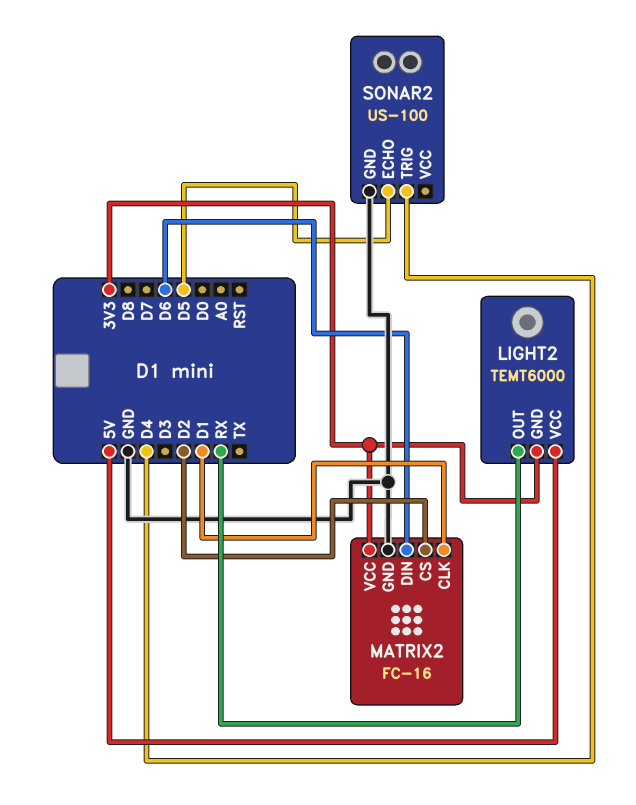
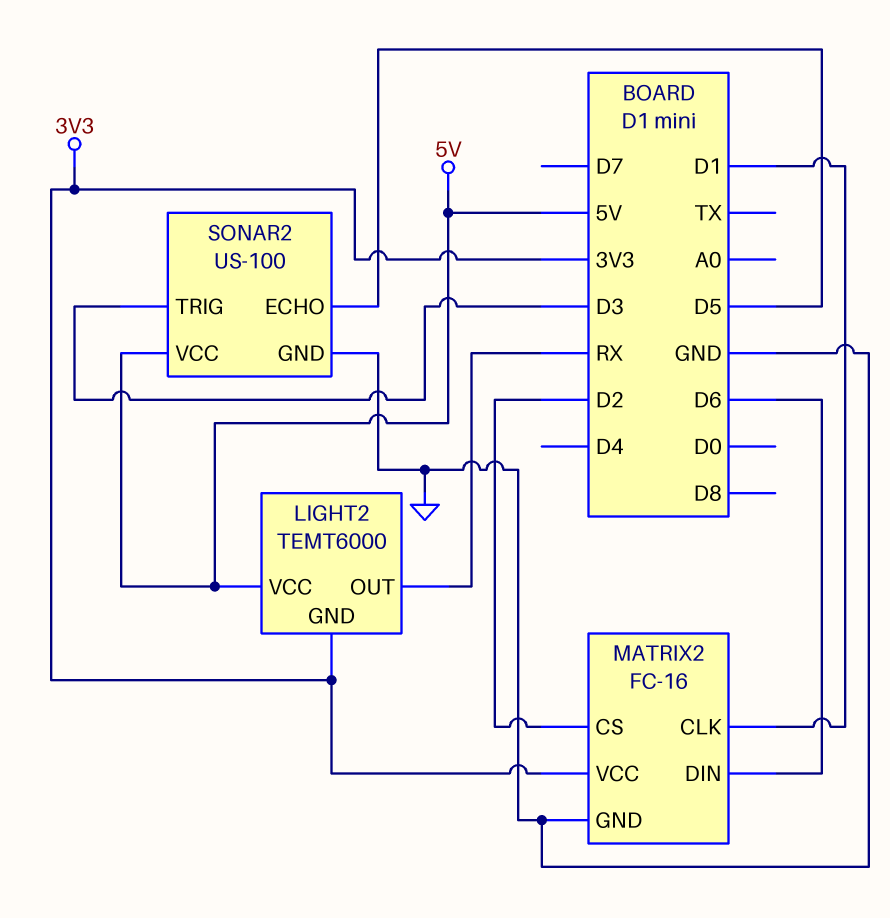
SONAR2 pin TRIG: D4 -> D3
SONAR2 pin VCC: none -> 5V

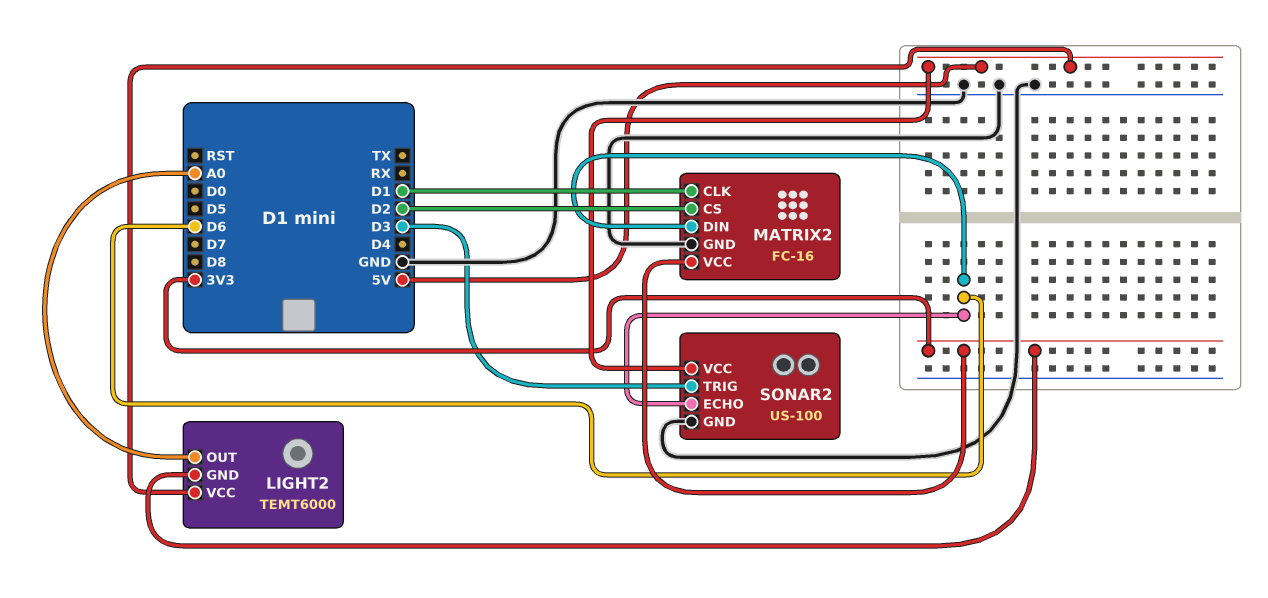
LIGHT2 pin OUT: RX -> A0
SONAR2 pin ECHO: D5 -> D6

